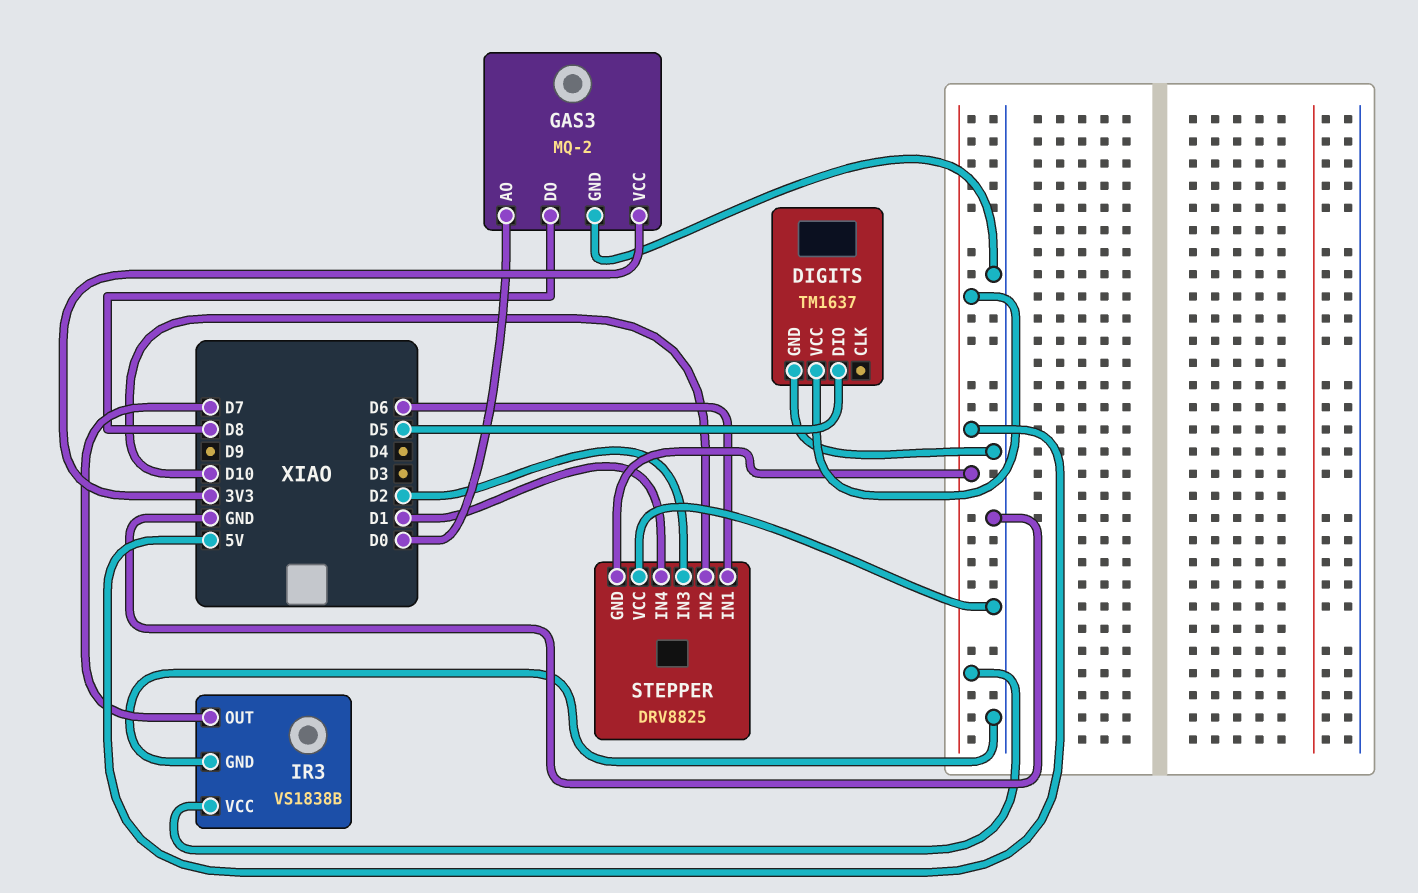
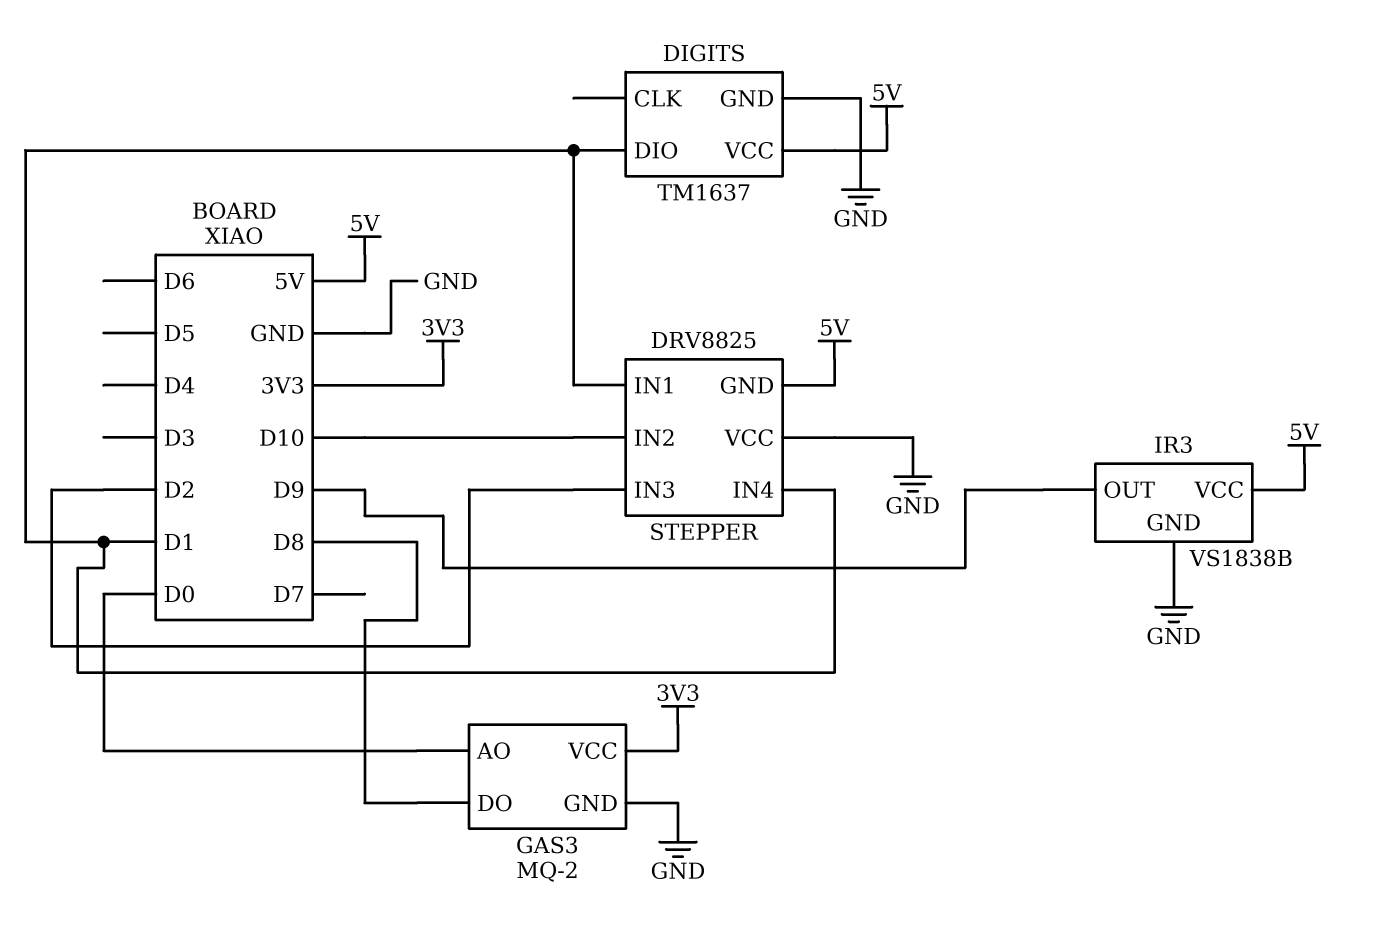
DIGITS pin DIO: D5 -> D1
IR3 pin OUT: D7 -> D9
STEPPER pin IN1: D6 -> D1

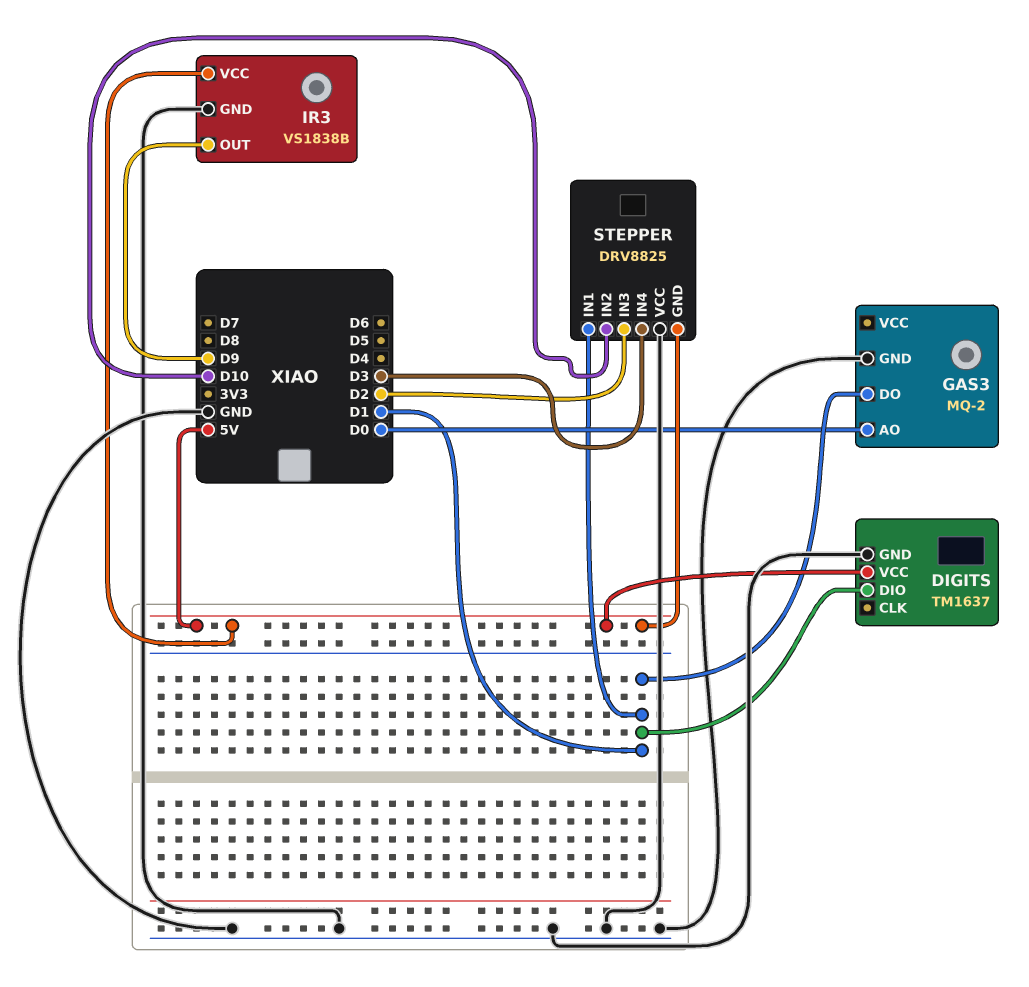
GAS3 pin DO: D8 -> D1
GAS3 pin VCC: 3V3 -> none
STEPPER pin IN4: D1 -> D3

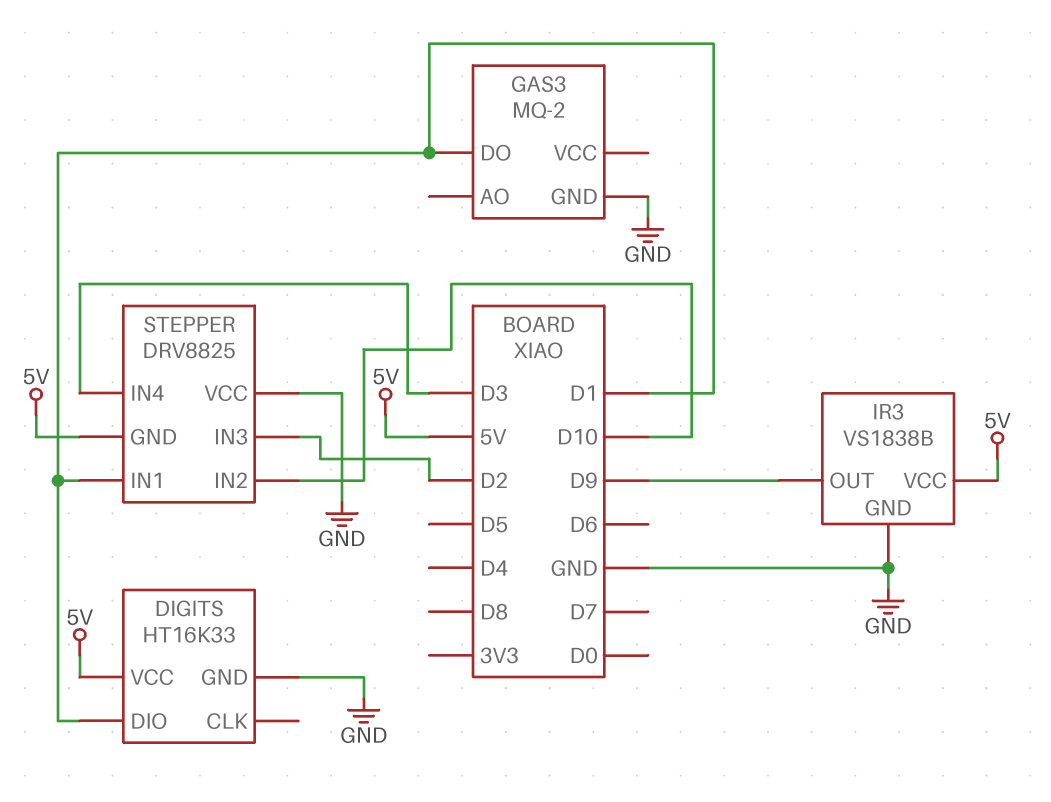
DIGITS: TM1637 -> HT16K33
GAS3 pin AO: D0 -> none

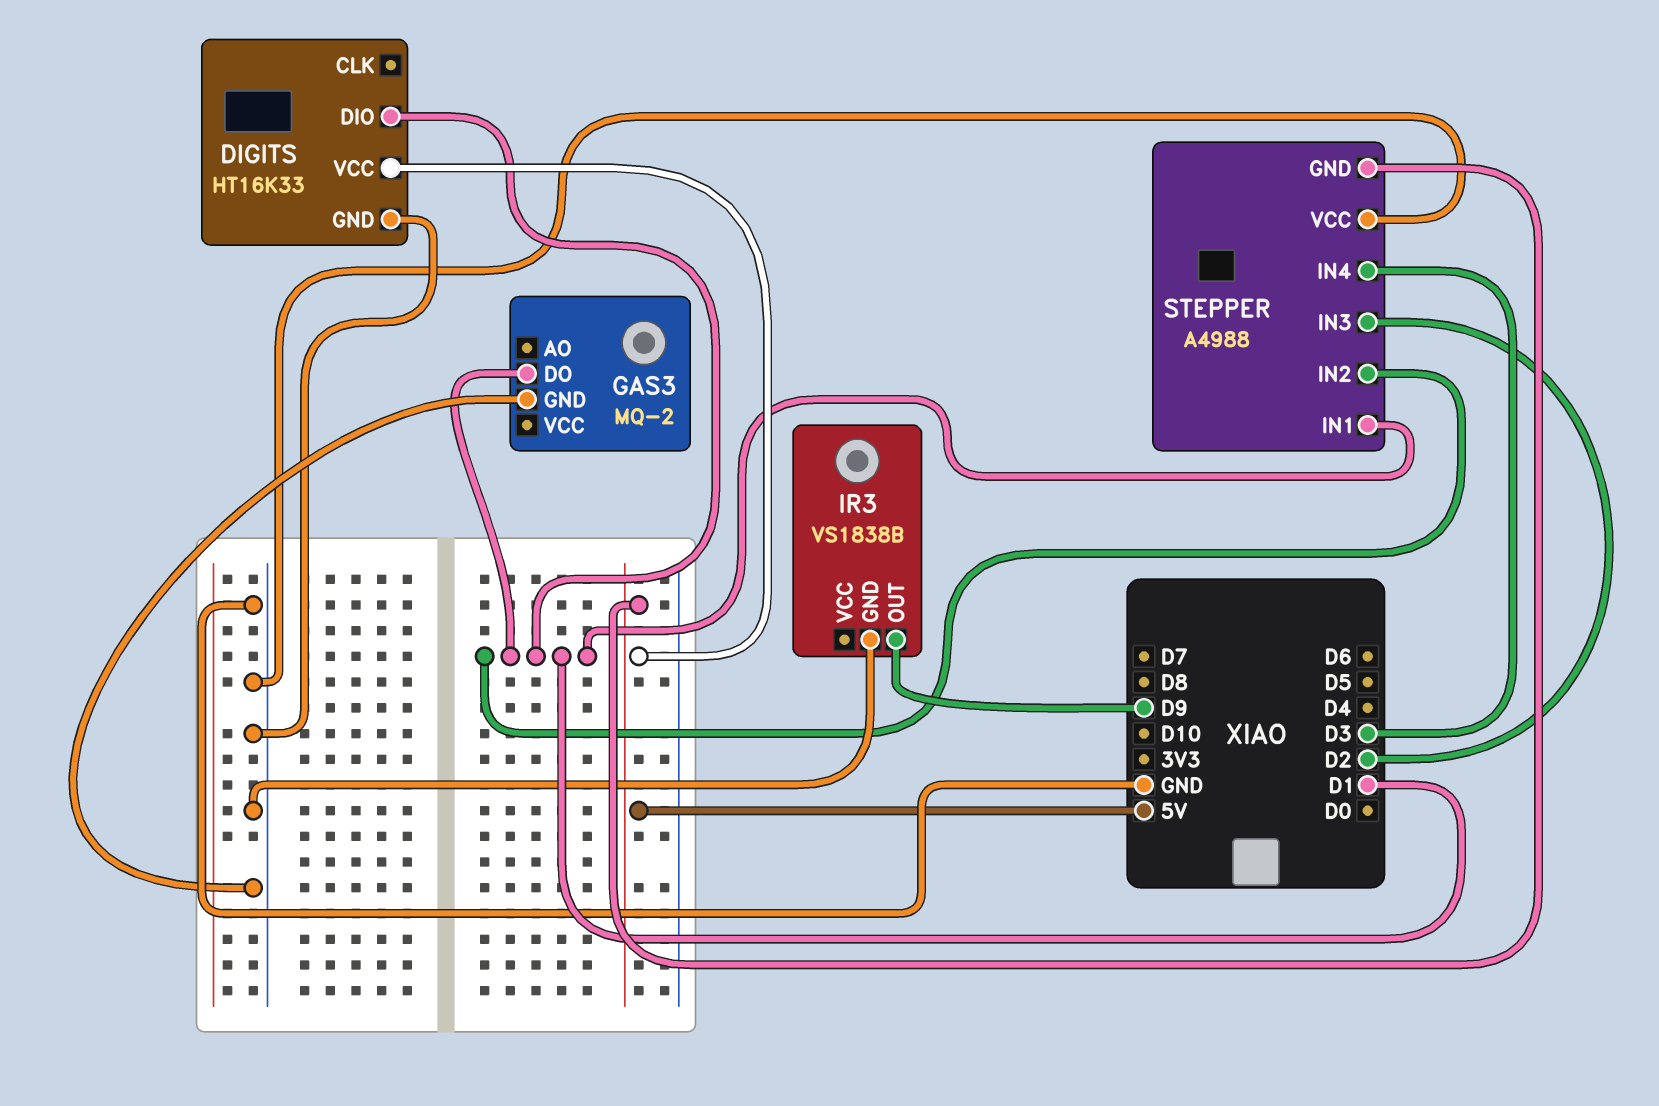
IR3 pin VCC: 5V -> none
STEPPER: DRV8825 -> A4988
STEPPER pin IN2: D10 -> D1

